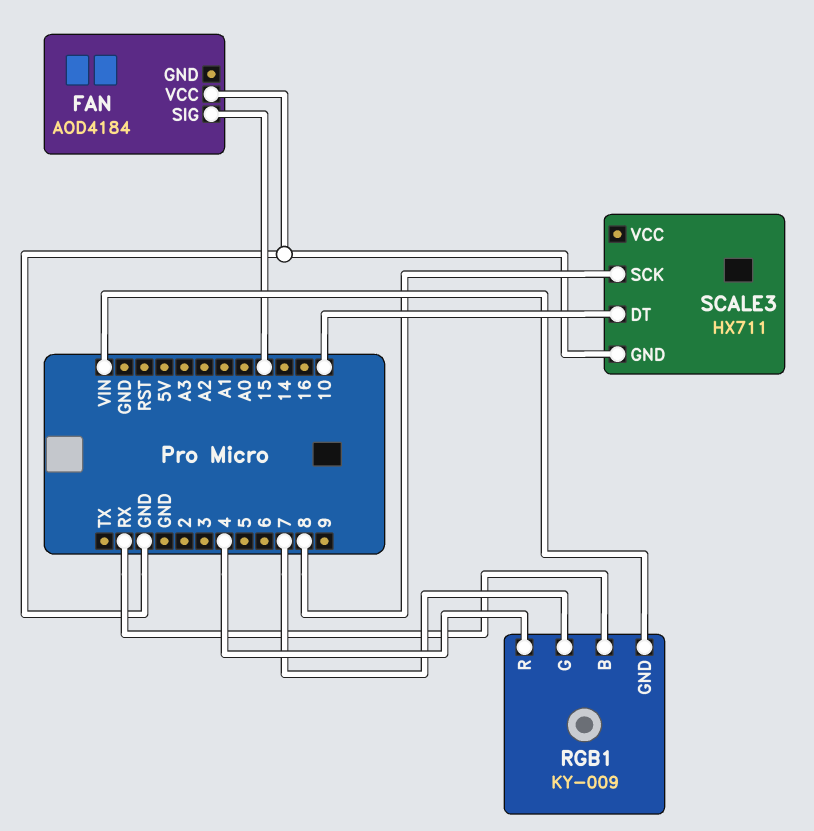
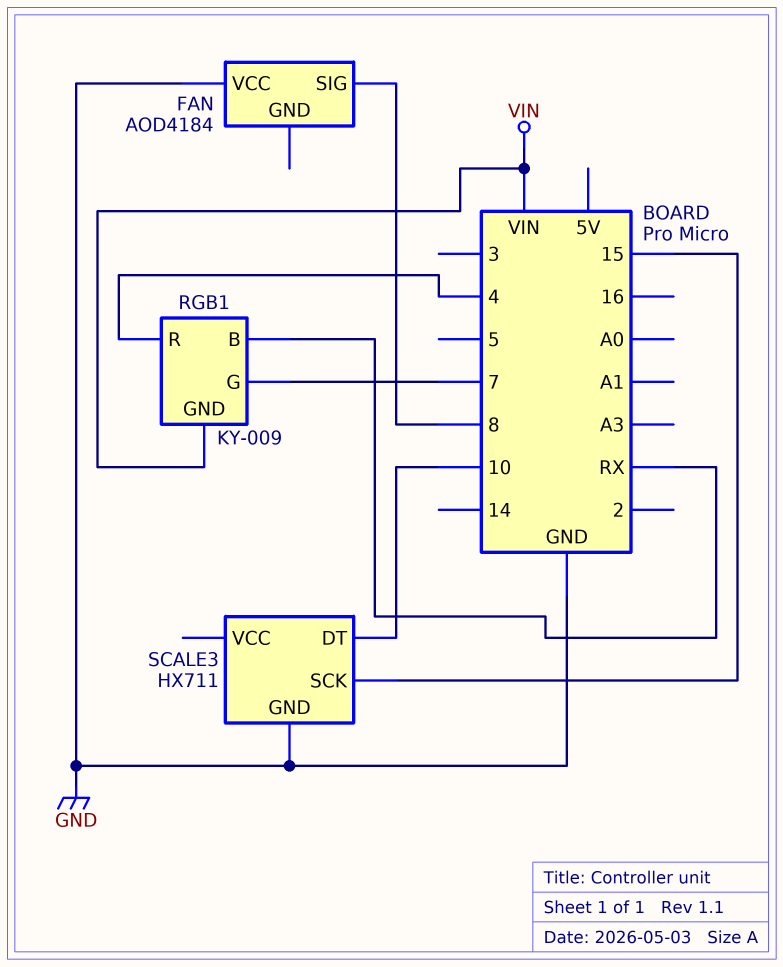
FAN pin SIG: 15 -> 8
SCALE3 pin SCK: 8 -> 15

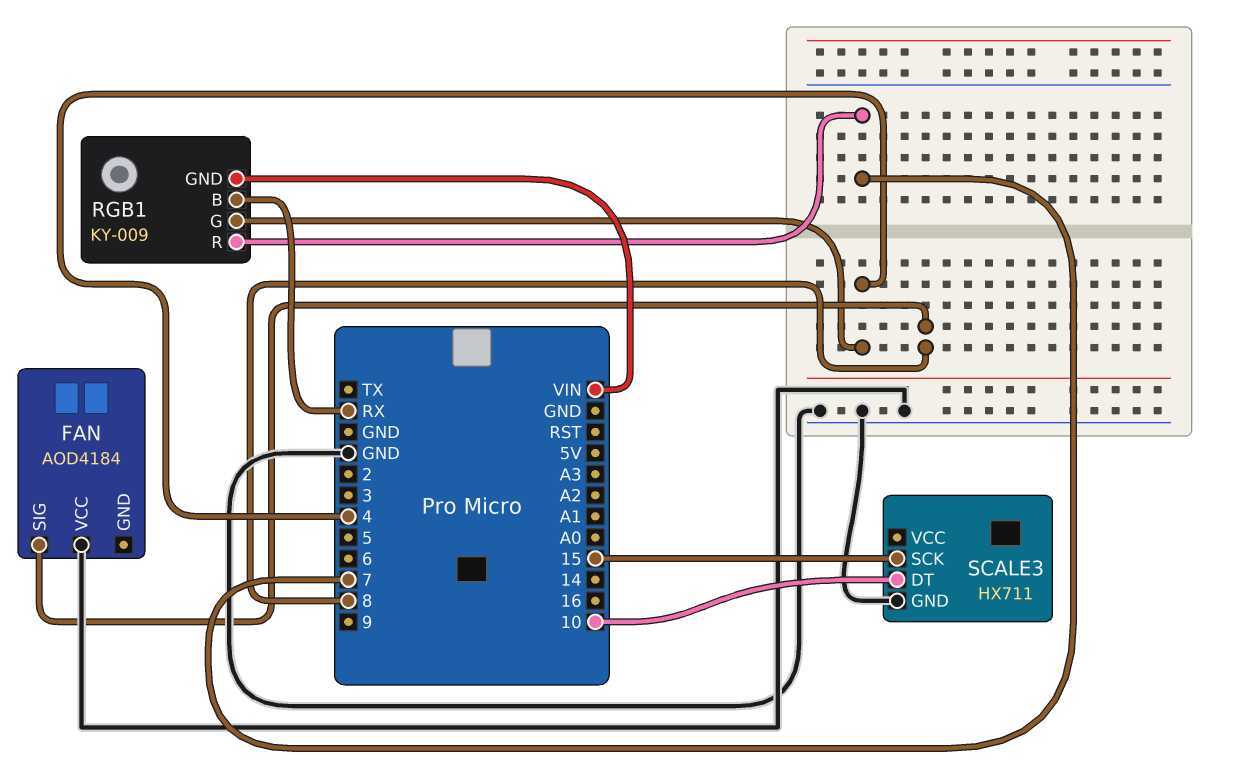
RGB1 pin G: 7 -> 4
RGB1 pin R: 4 -> 7

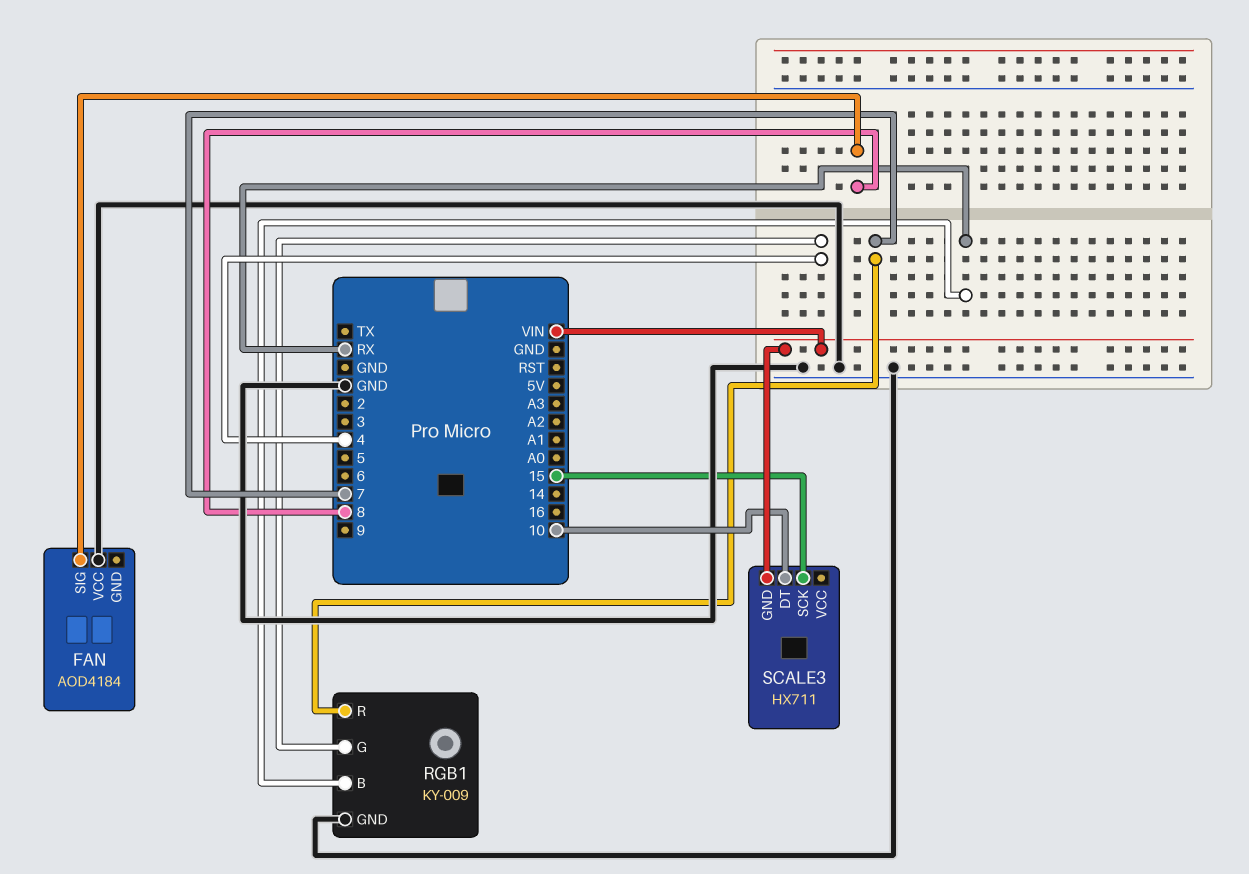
RGB1 pin GND: VIN -> GND
SCALE3 pin GND: GND -> VIN

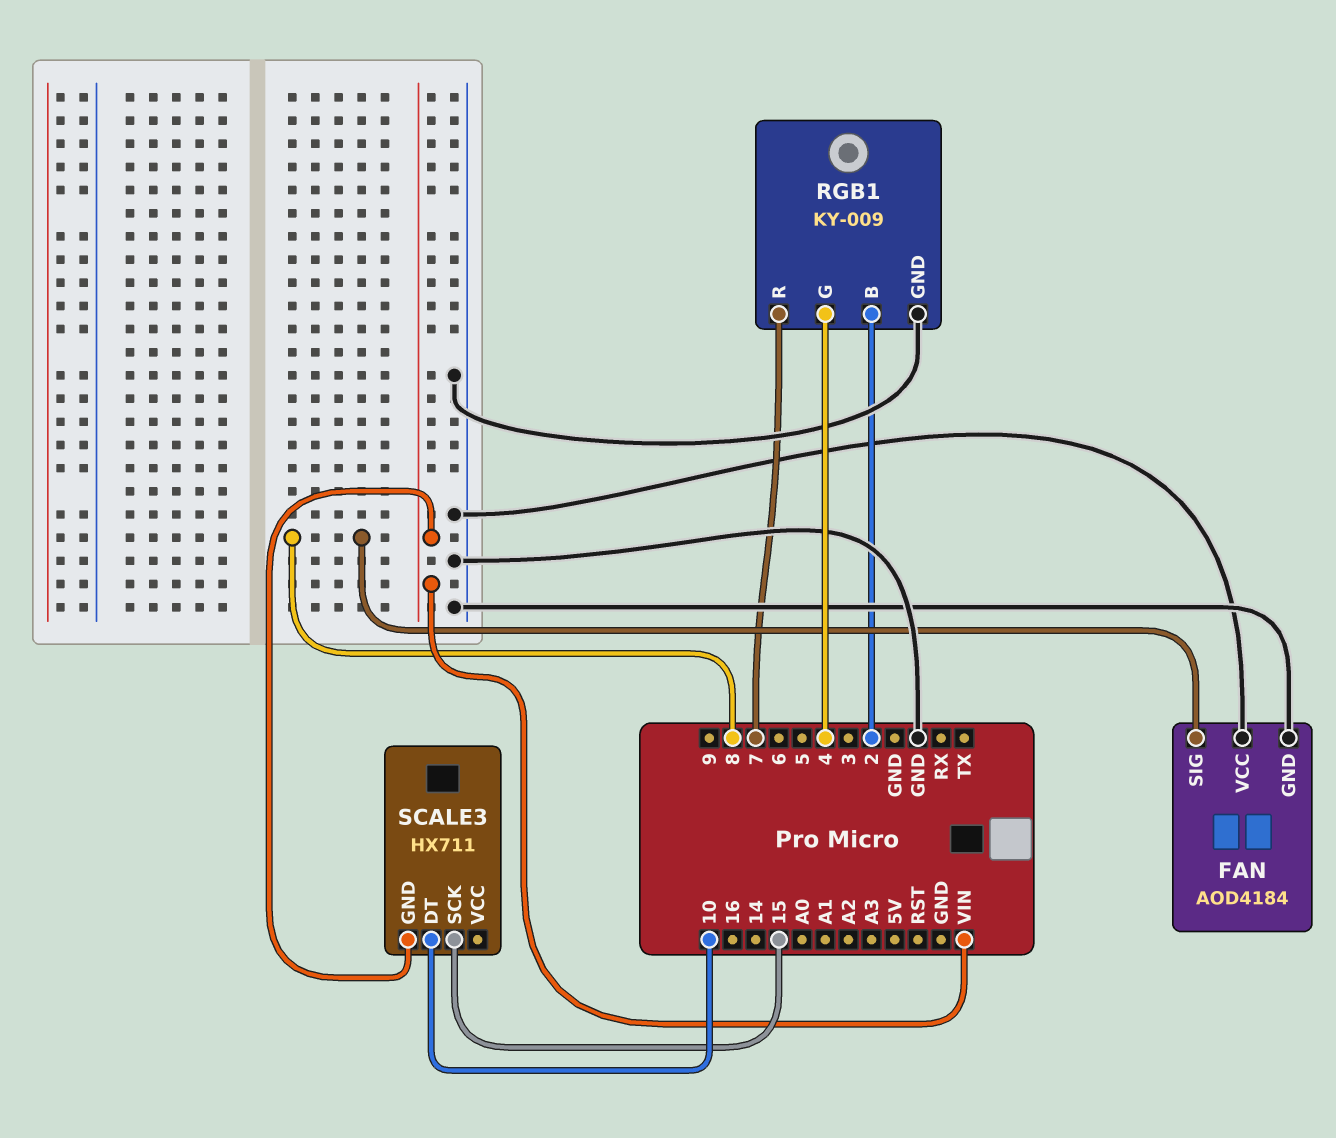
FAN pin GND: none -> GND
RGB1 pin B: RX -> 2

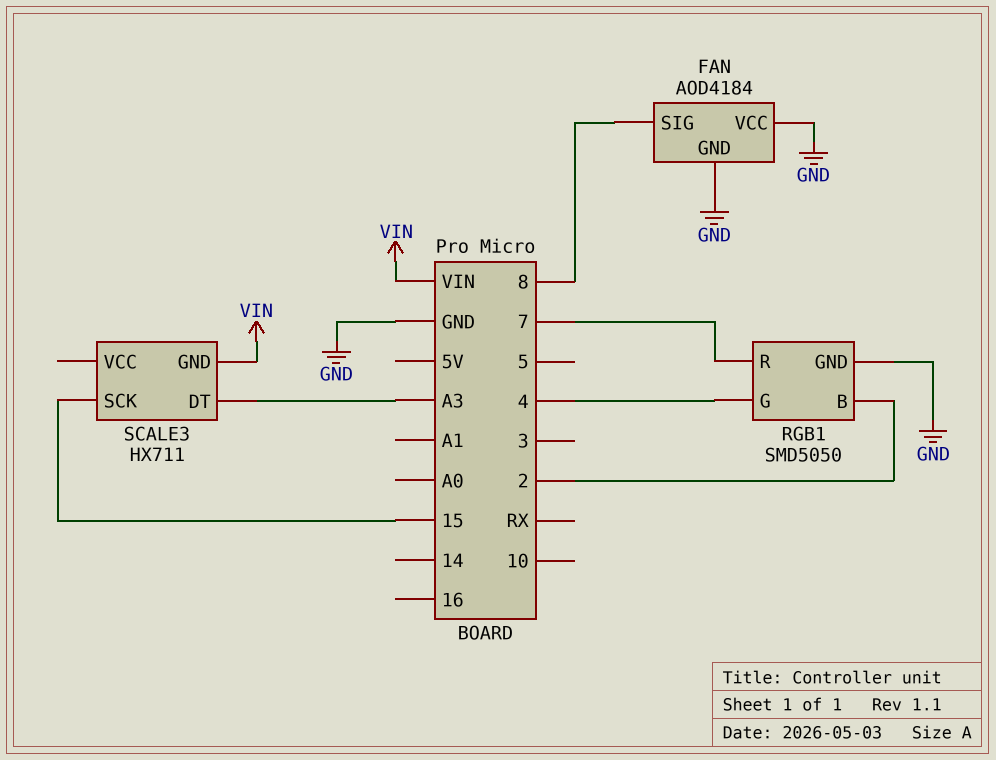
RGB1: KY-009 -> SMD5050
SCALE3 pin DT: 10 -> A3

